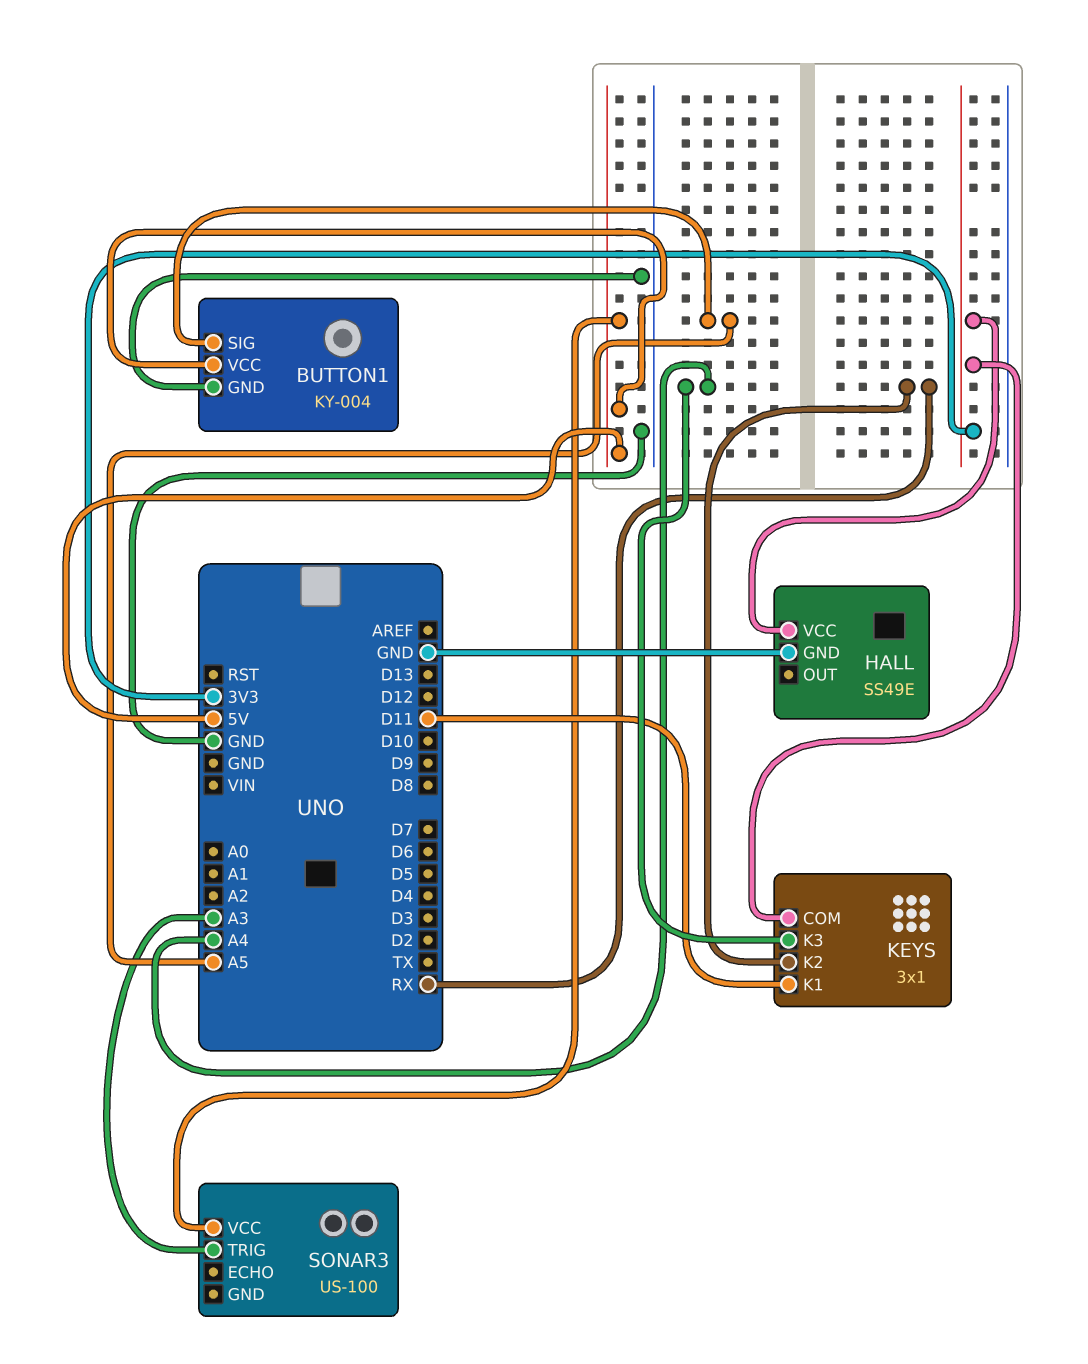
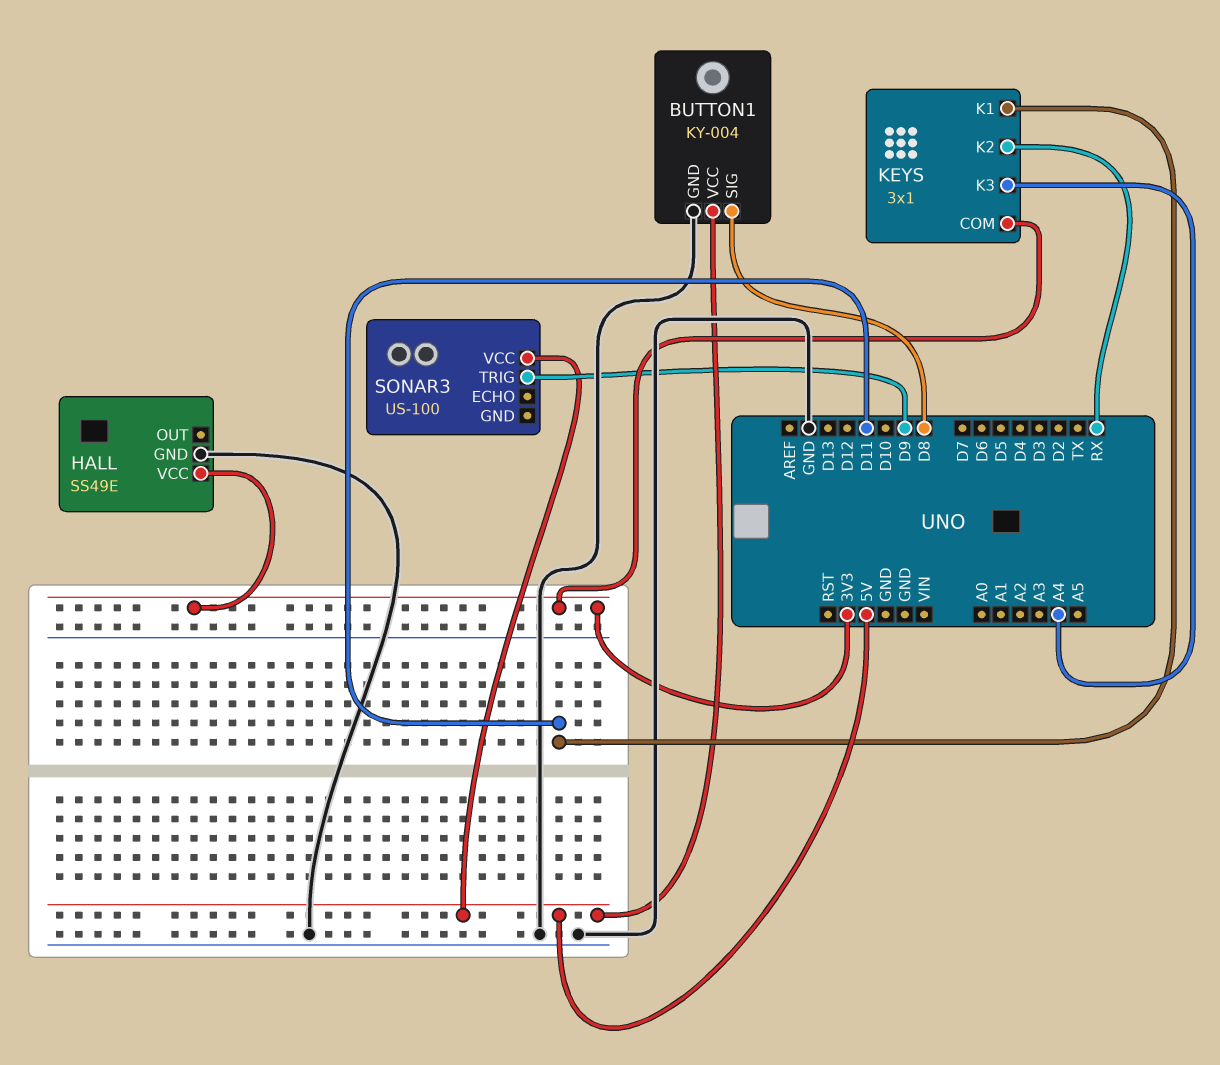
BUTTON1 pin SIG: A5 -> D8
SONAR3 pin TRIG: A3 -> D9

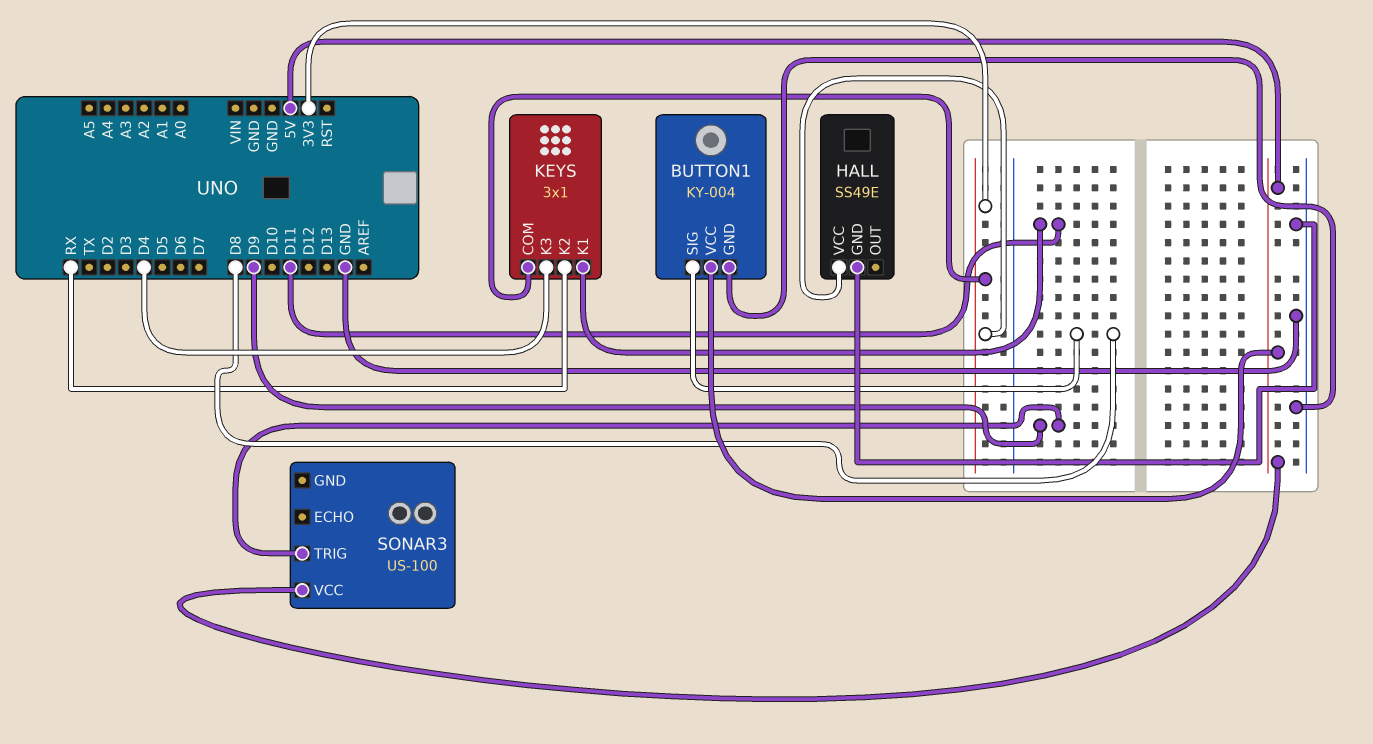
KEYS pin K3: A4 -> D4

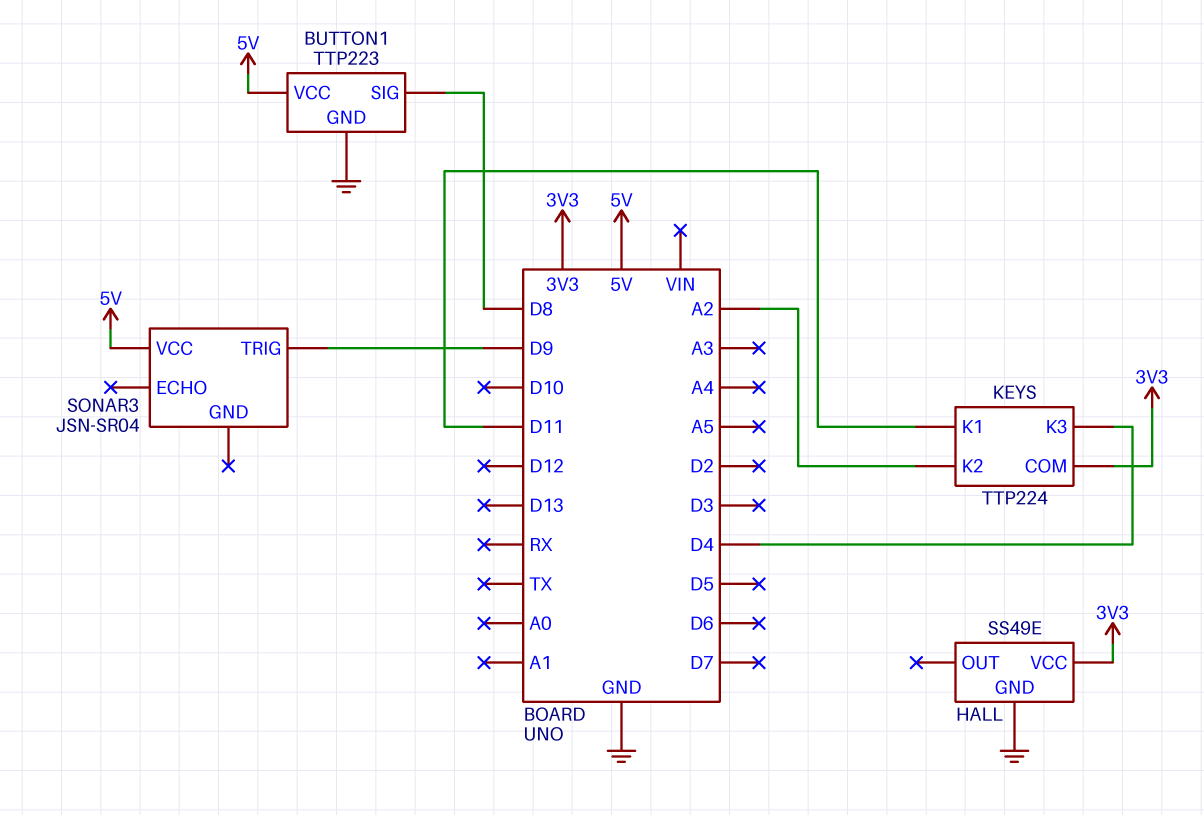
BUTTON1: KY-004 -> TTP223
KEYS: 3x1 -> TTP224
KEYS pin K2: RX -> A2
SONAR3: US-100 -> JSN-SR04

